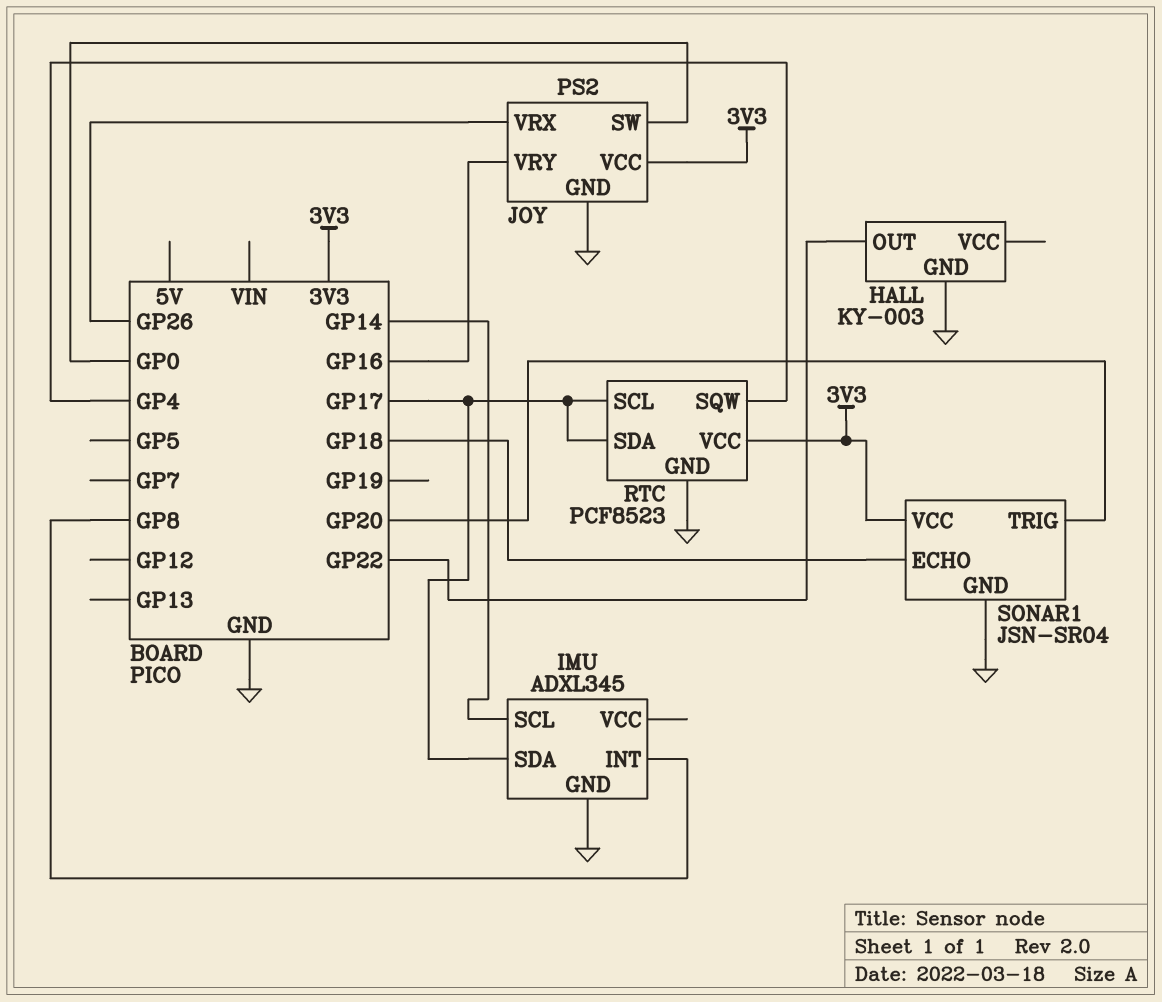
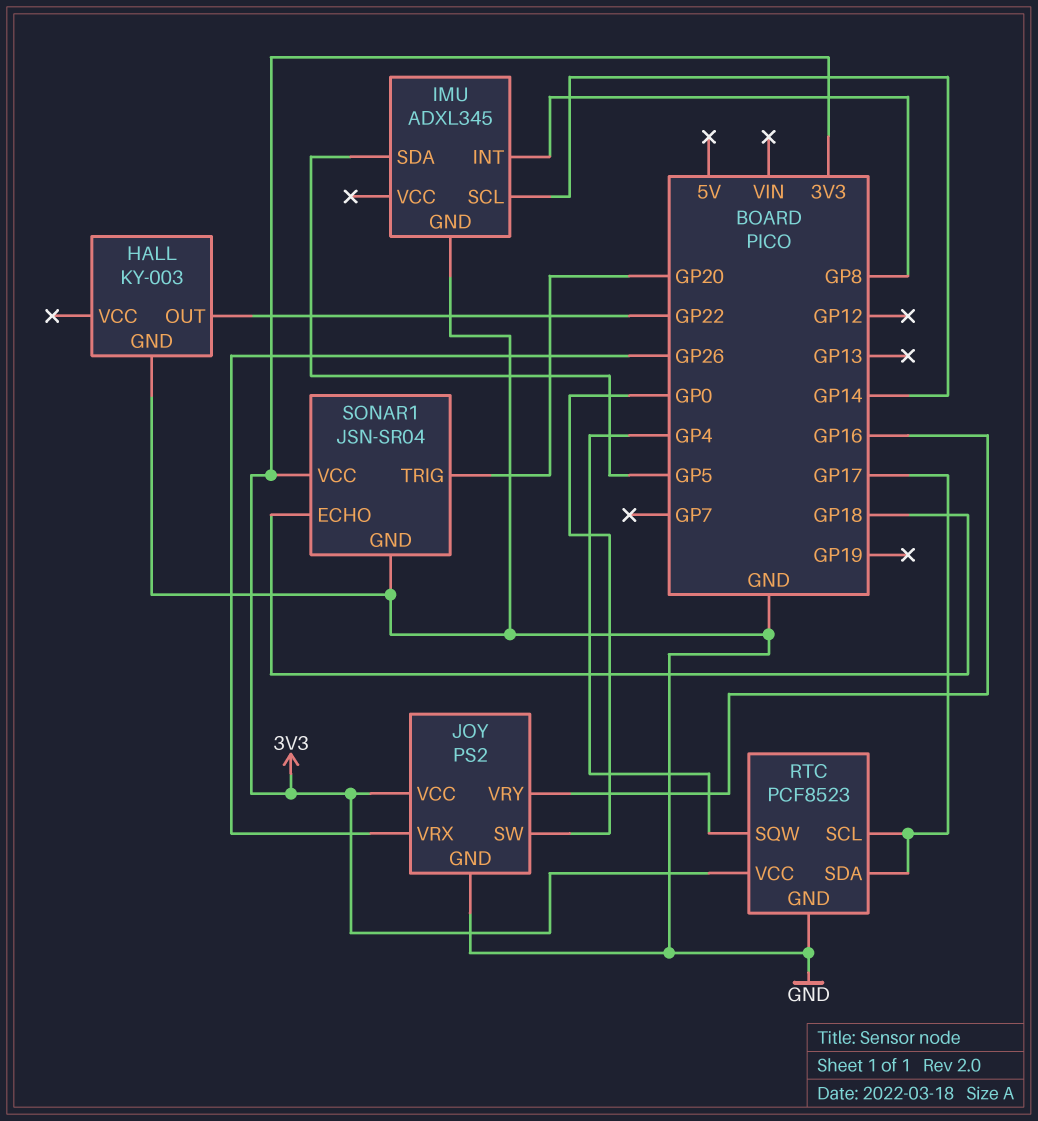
IMU pin SDA: GP17 -> GP5

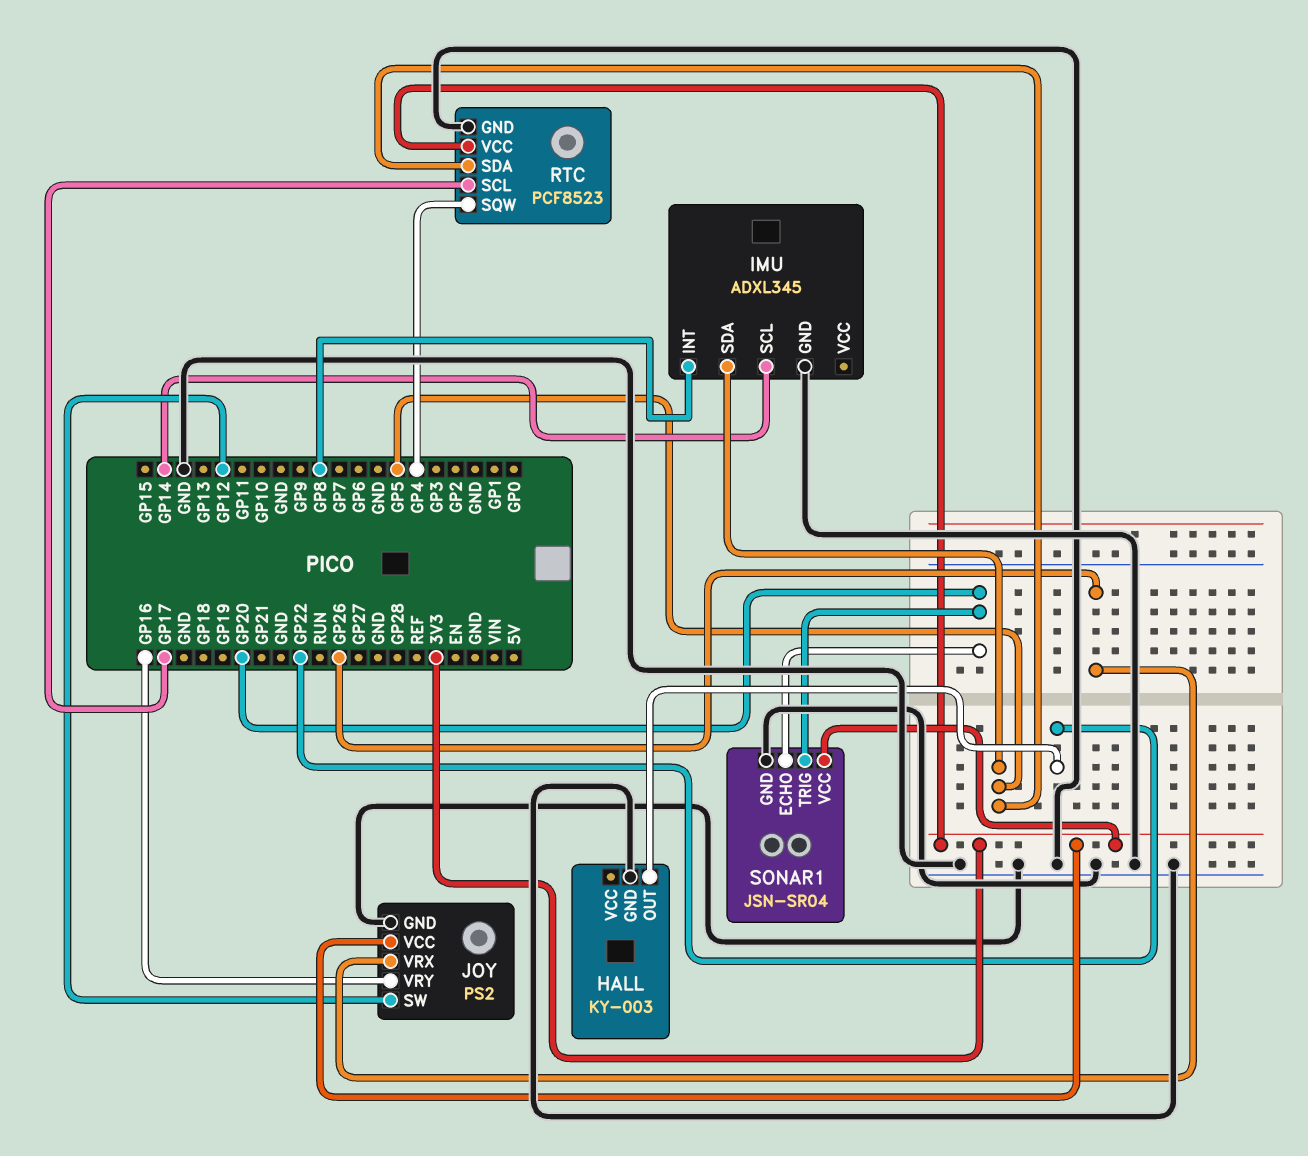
JOY pin SW: GP0 -> GP12
RTC pin SDA: GP17 -> GP5
SONAR1 pin ECHO: GP18 -> GP20

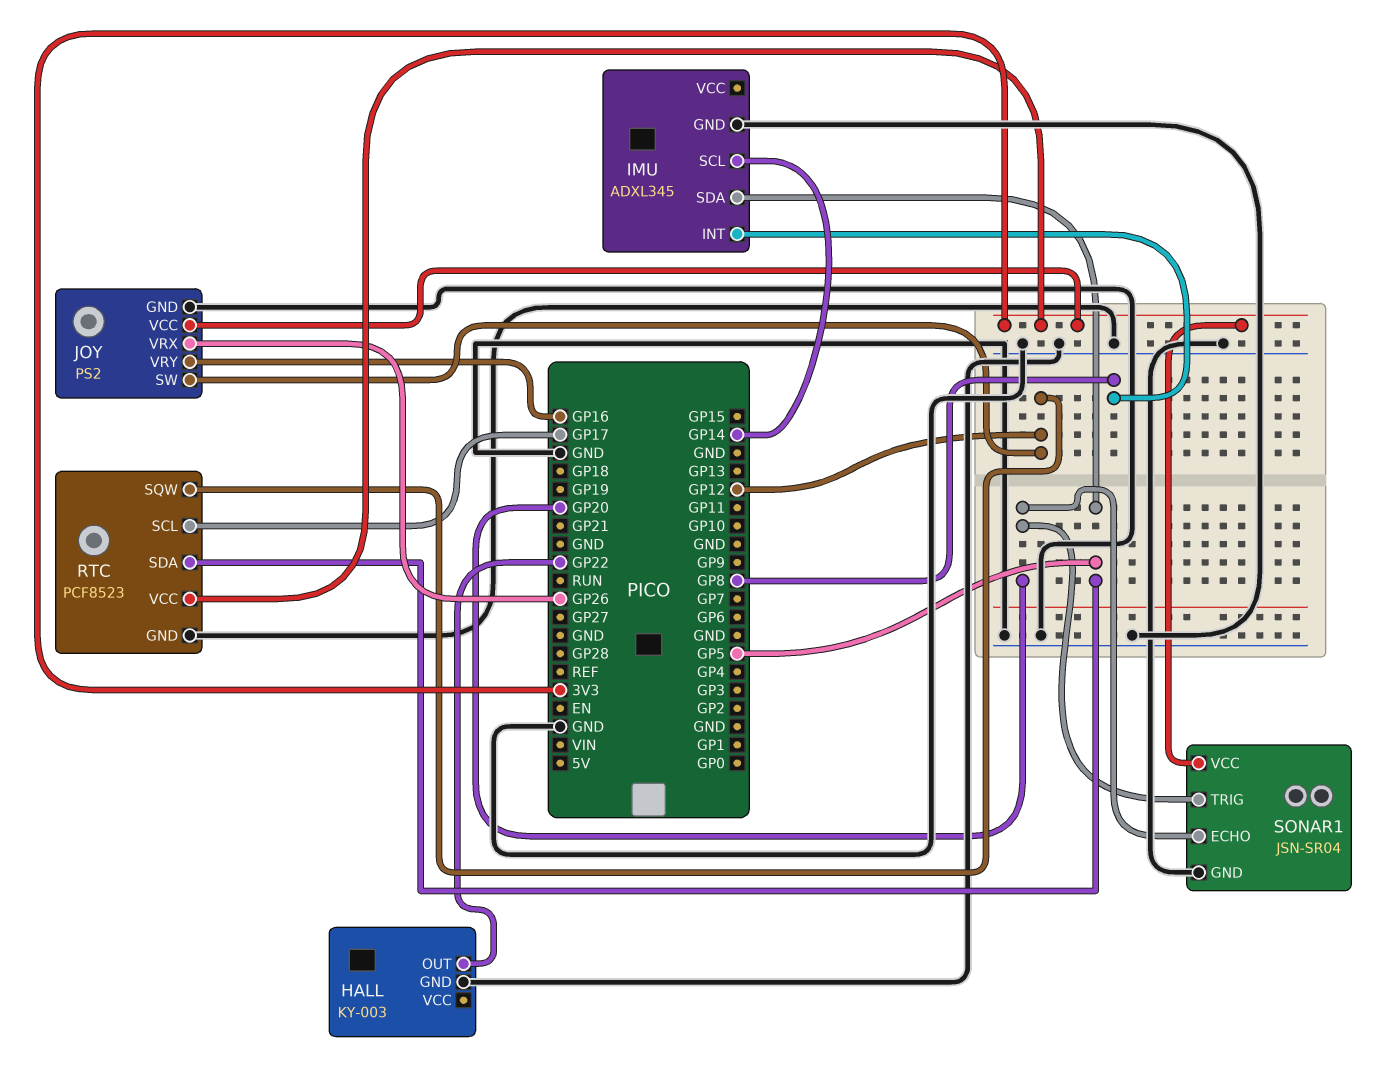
RTC pin SQW: GP4 -> GP12

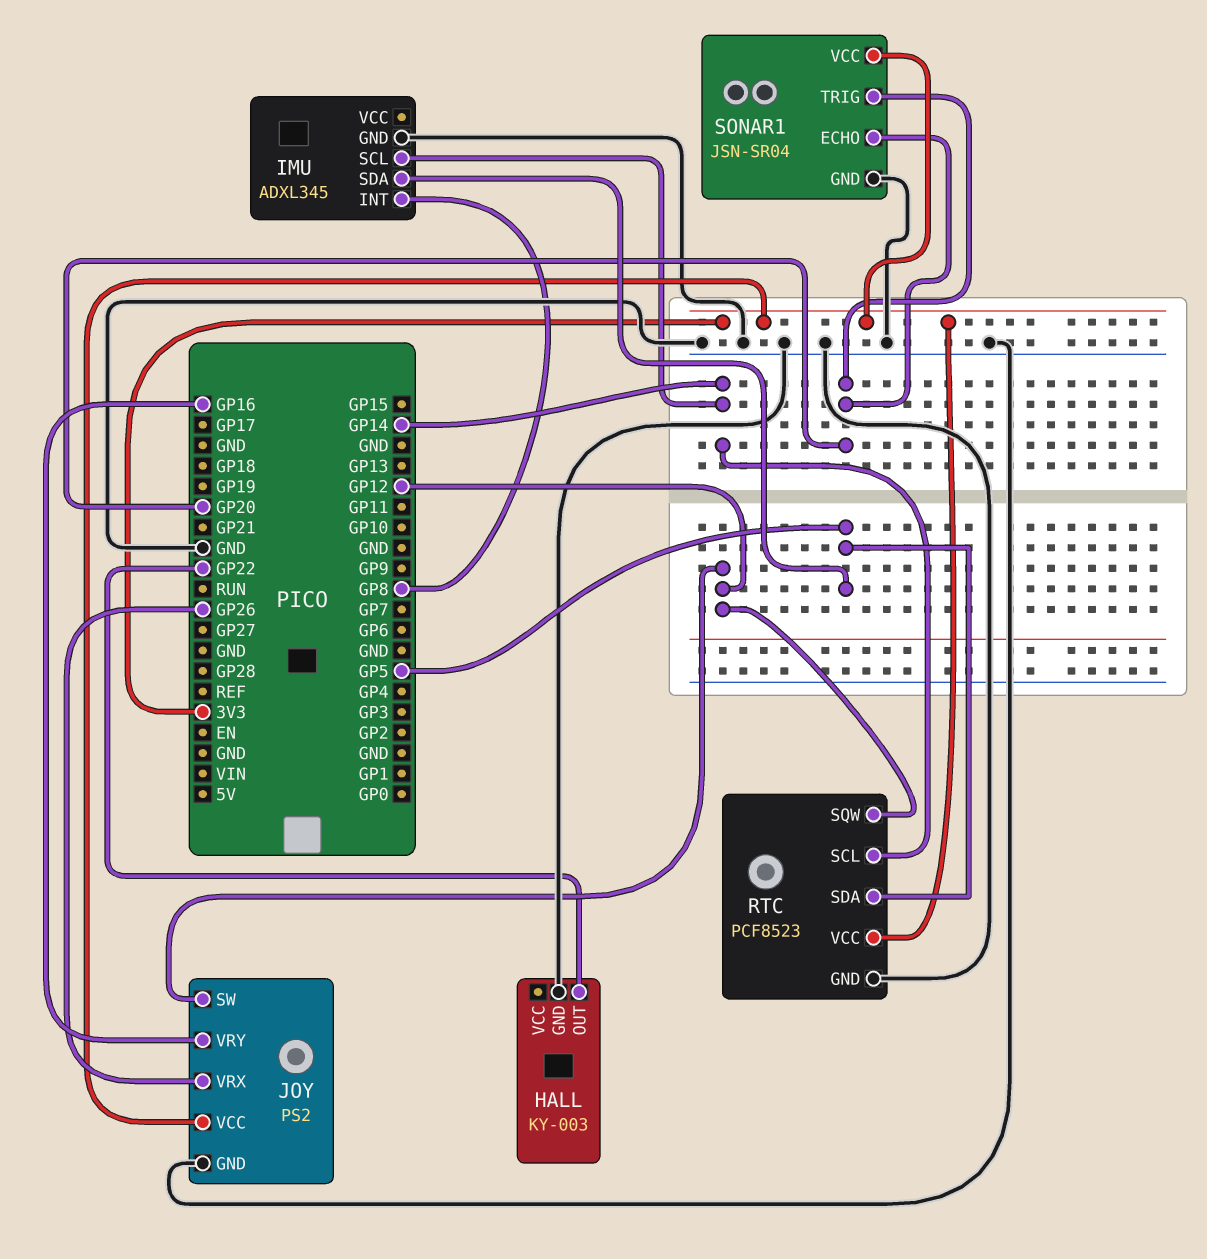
RTC pin SCL: GP17 -> GP14

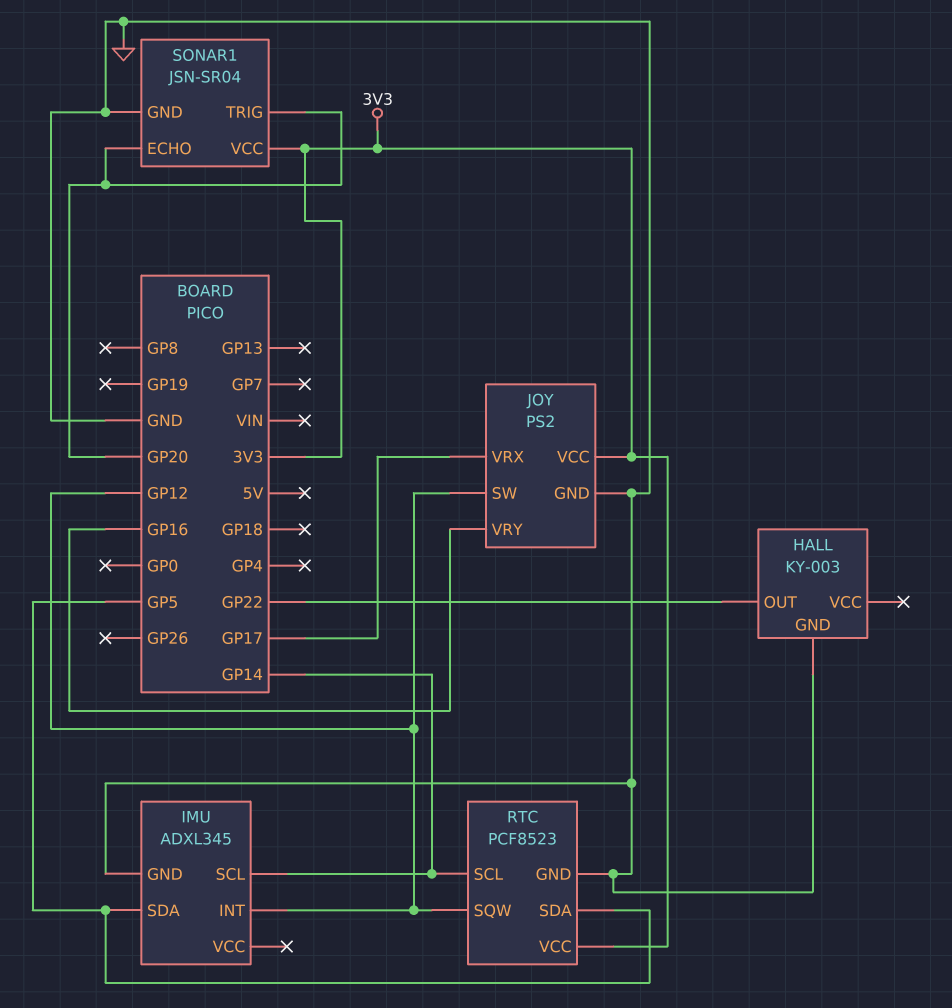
IMU pin INT: GP8 -> GP12
JOY pin VRX: GP26 -> GP17

